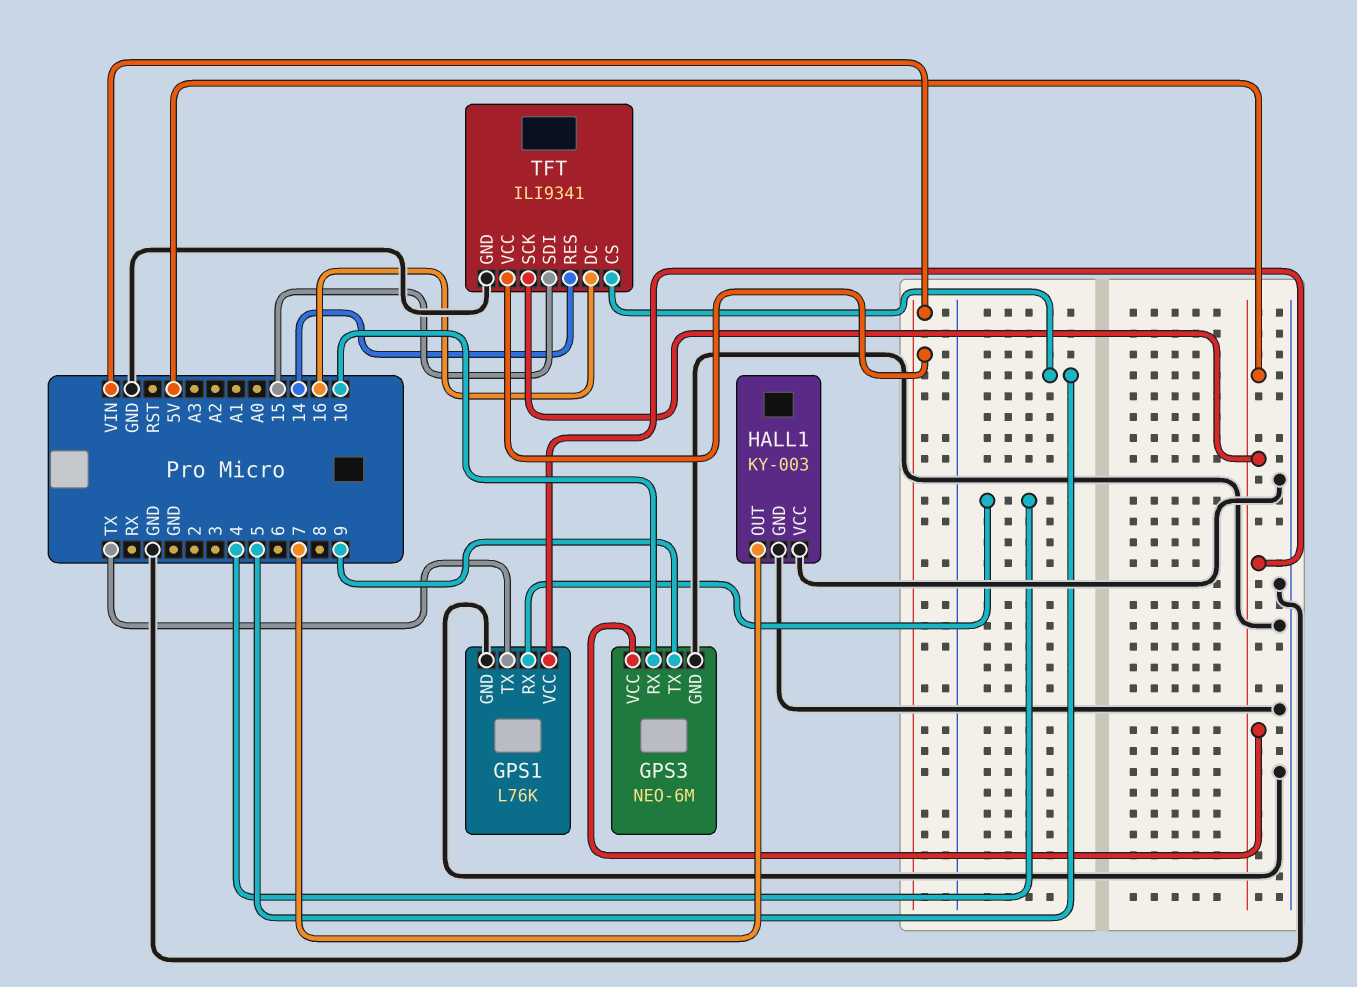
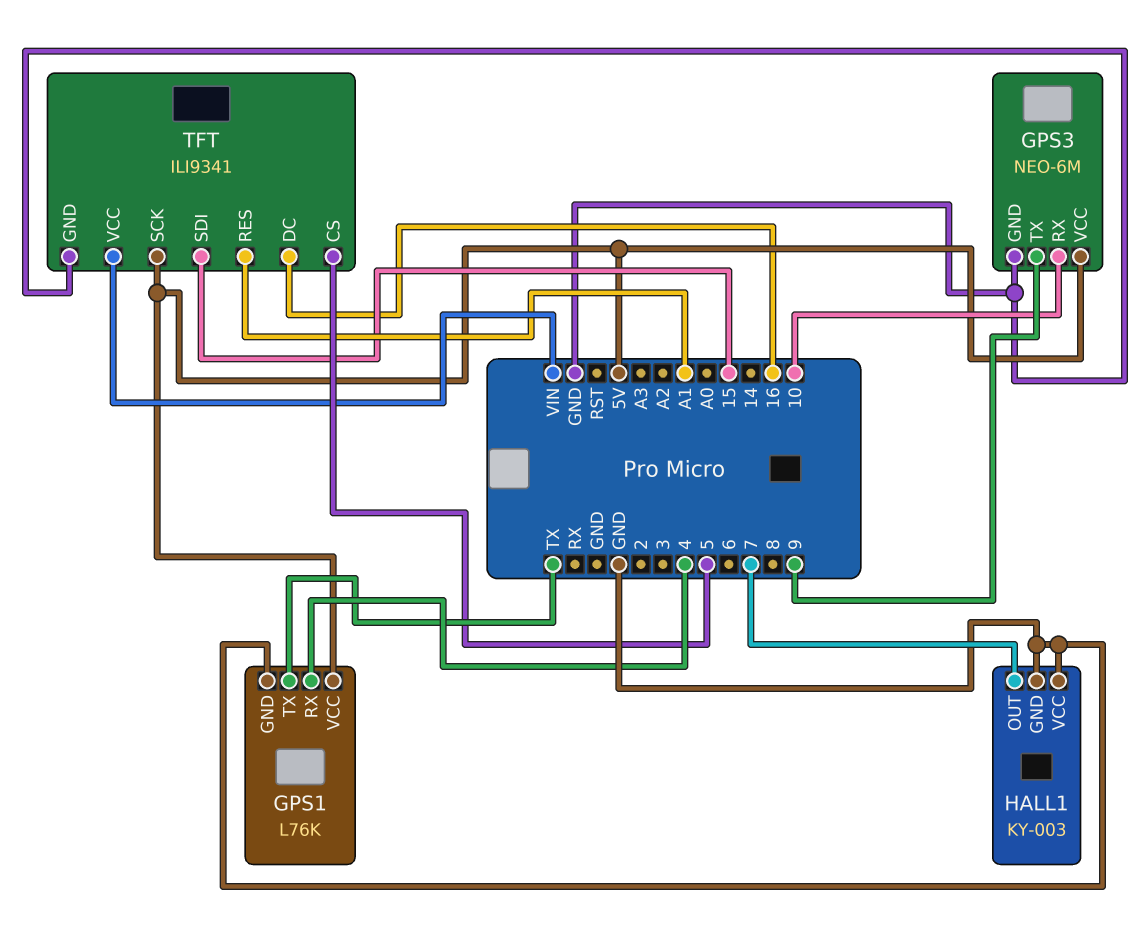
TFT pin RES: 14 -> A1

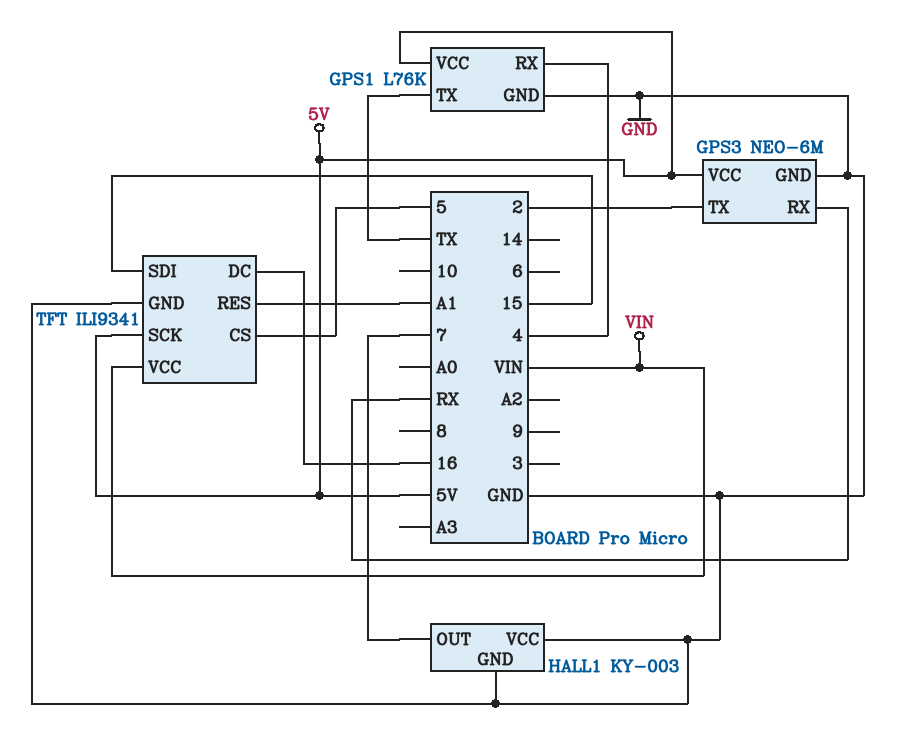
GPS3 pin RX: 10 -> RX
GPS3 pin TX: 9 -> 2

